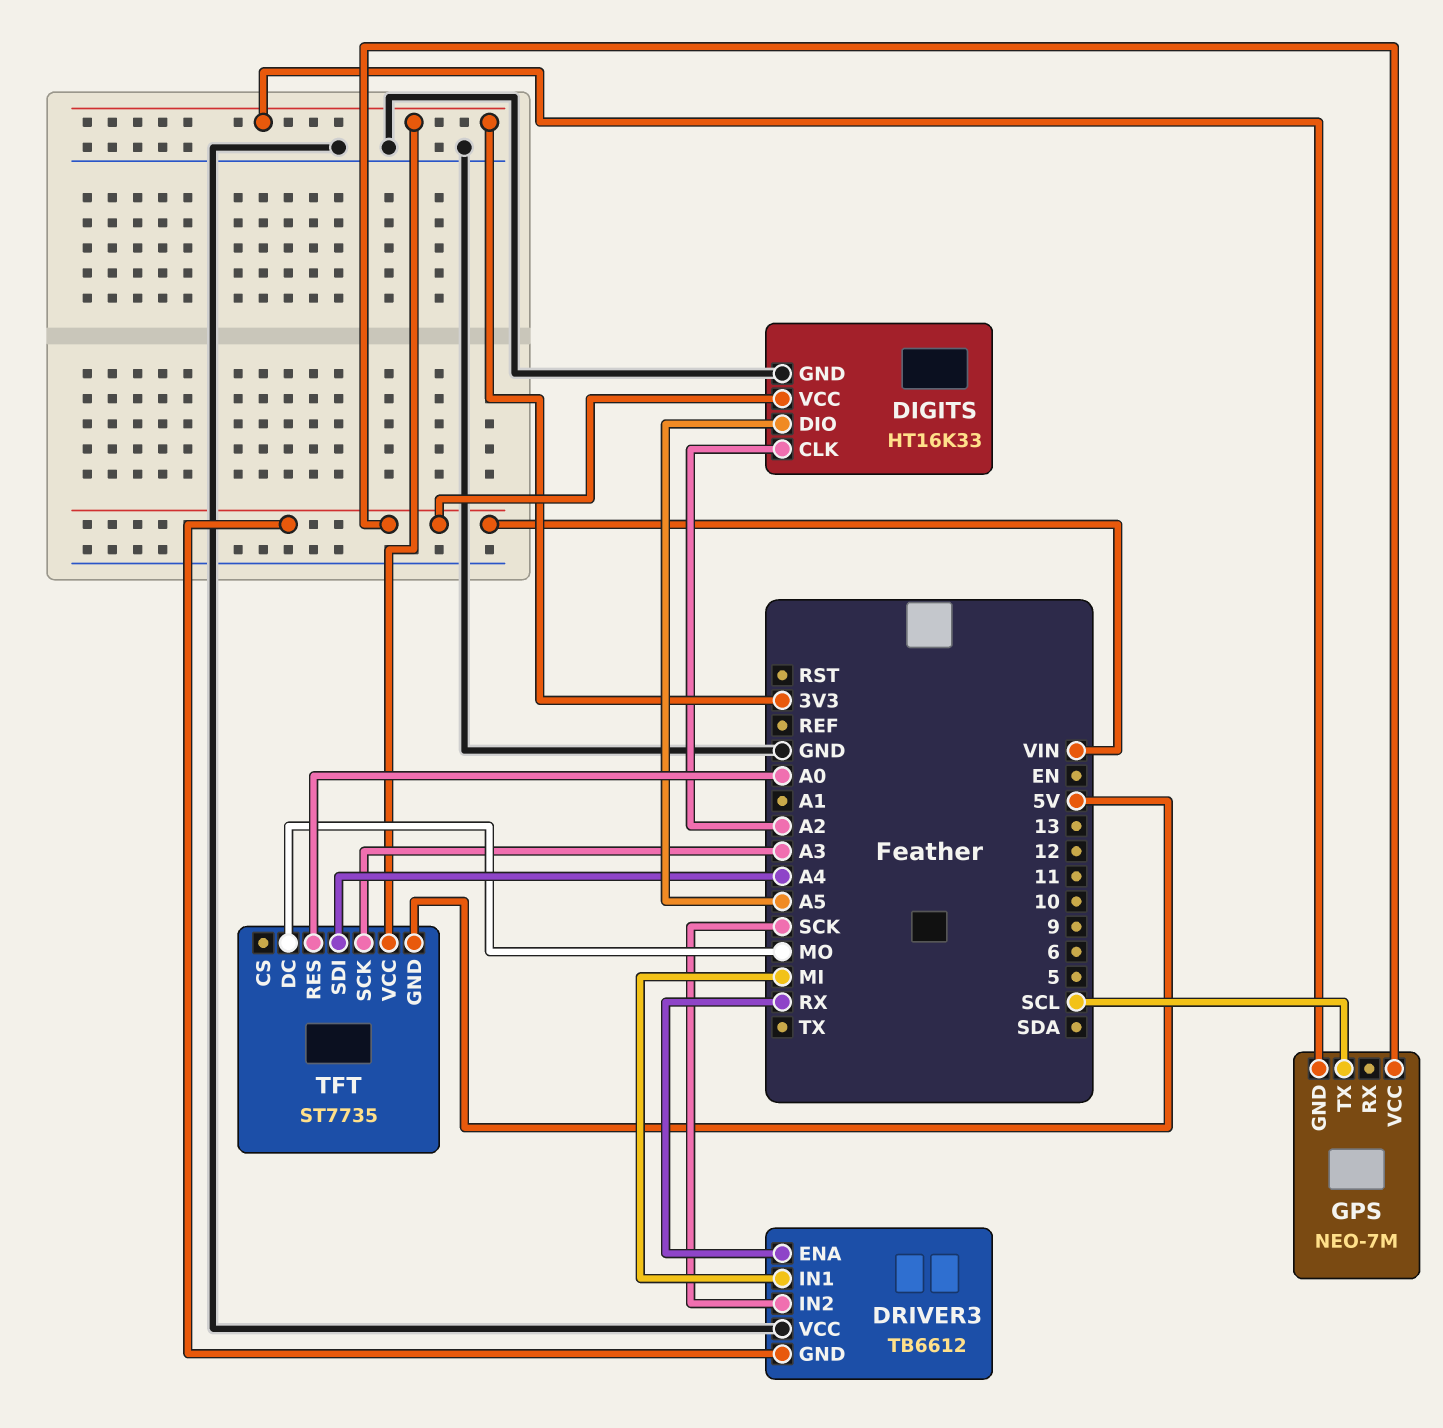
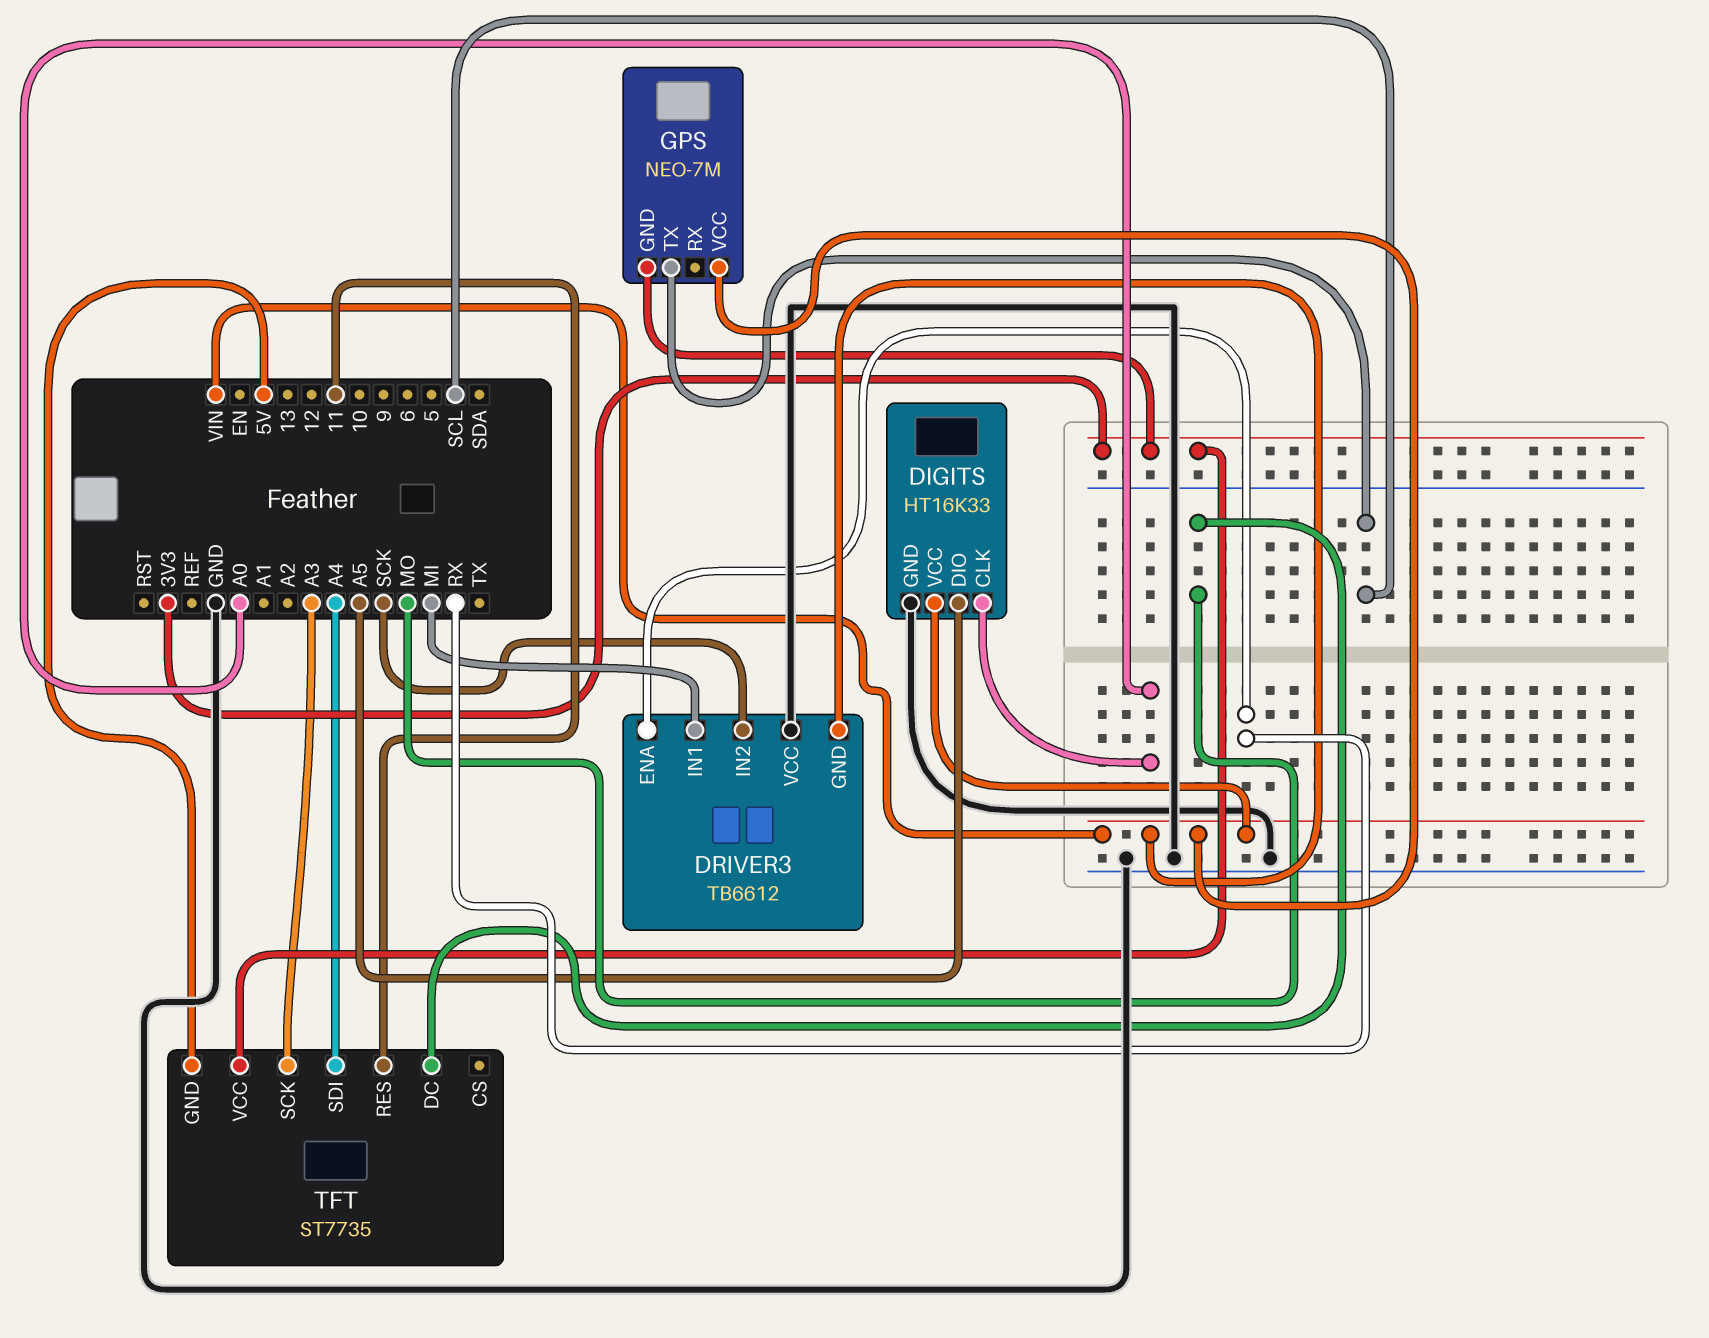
DIGITS pin CLK: A2 -> A0
TFT pin RES: A0 -> 11

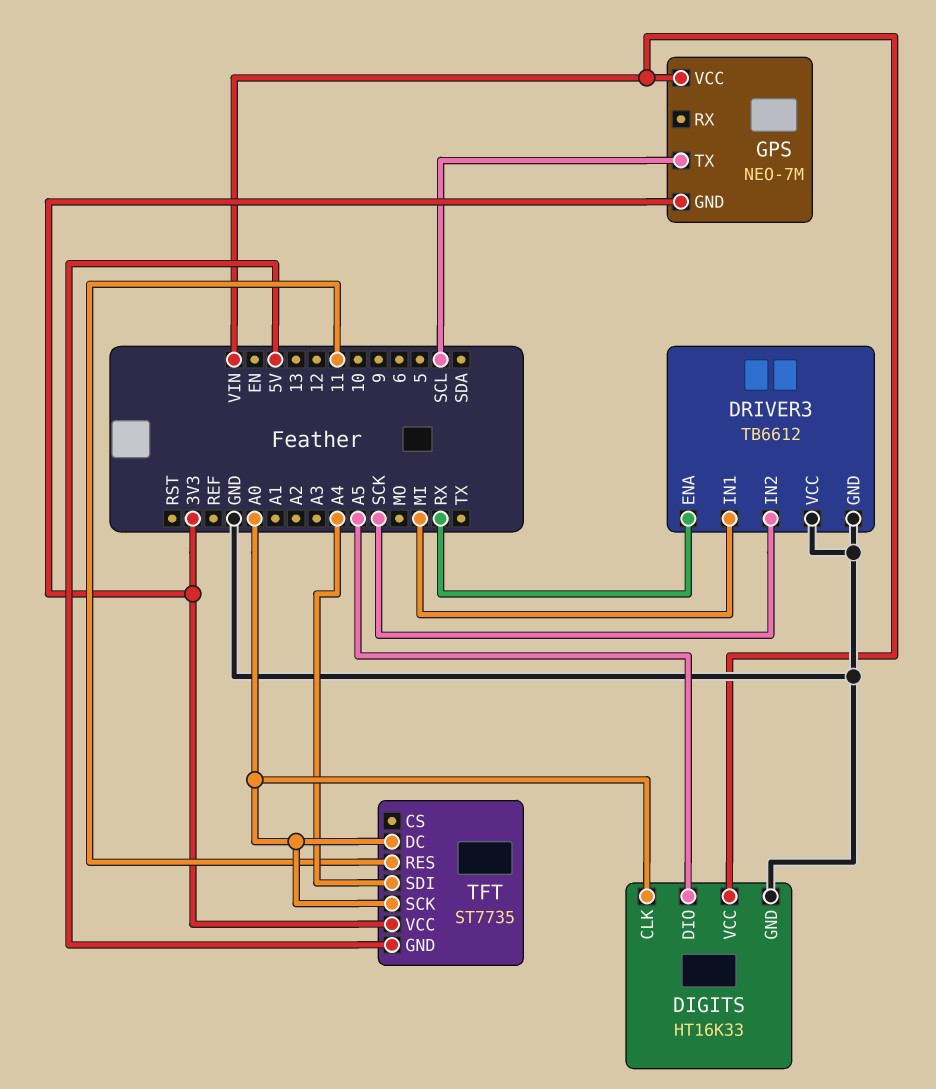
DRIVER3 pin GND: VIN -> GND
TFT pin DC: MO -> A0
TFT pin SCK: A3 -> A0

